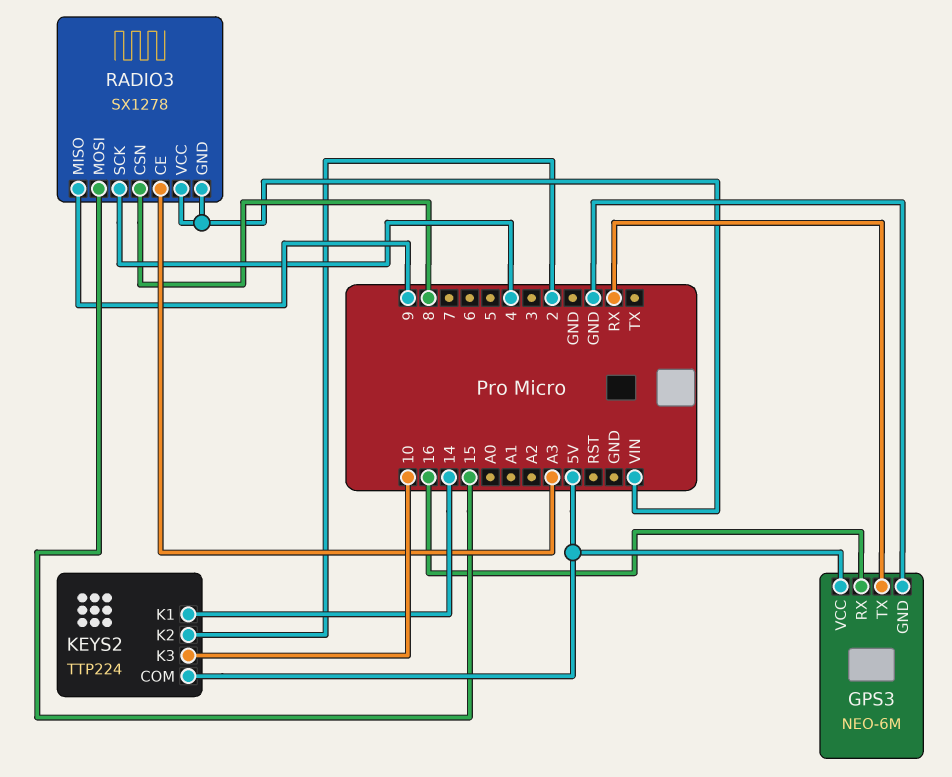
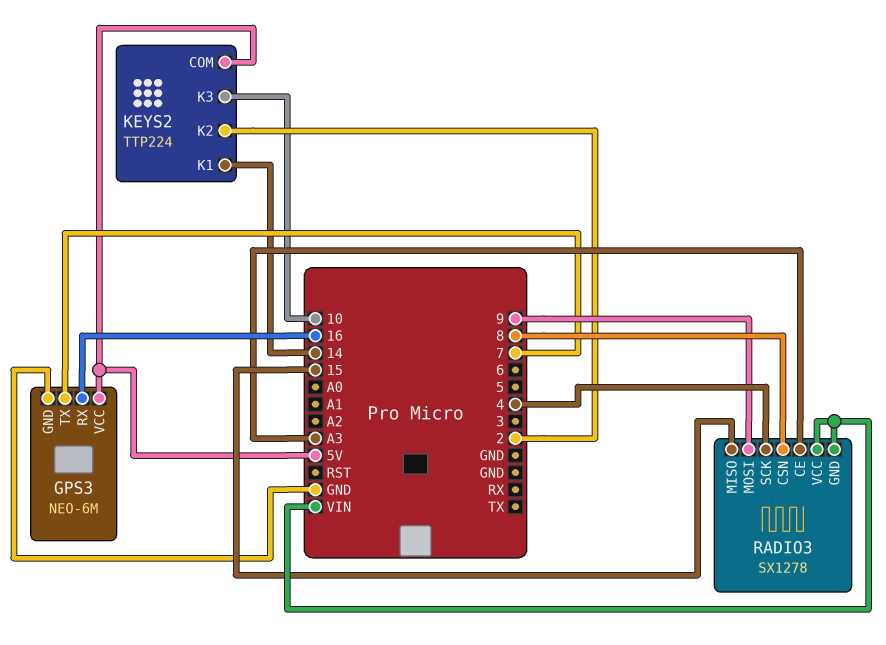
GPS3 pin TX: RX -> 7
RADIO3 pin MISO: 9 -> 15
RADIO3 pin MOSI: 15 -> 9

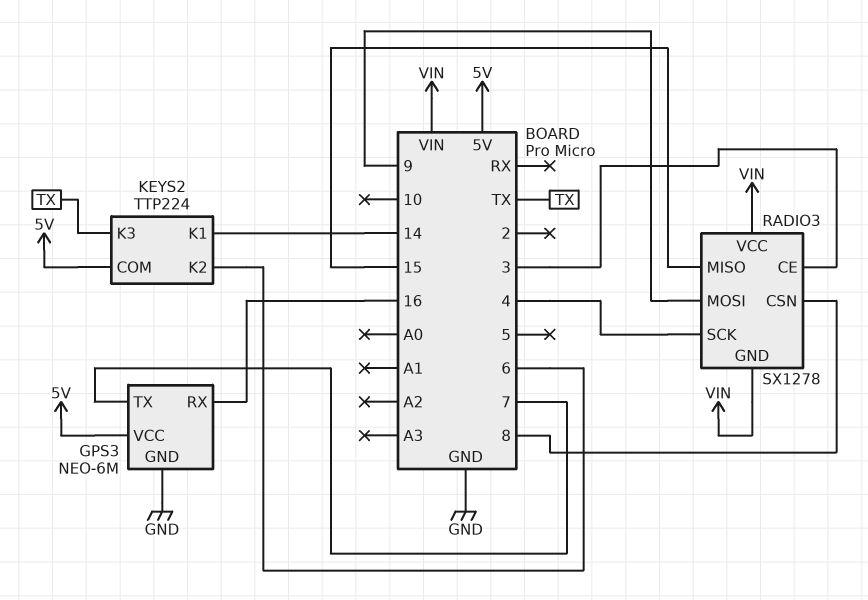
KEYS2 pin K2: 2 -> 6
KEYS2 pin K3: 10 -> TX
RADIO3 pin CE: A3 -> 3

